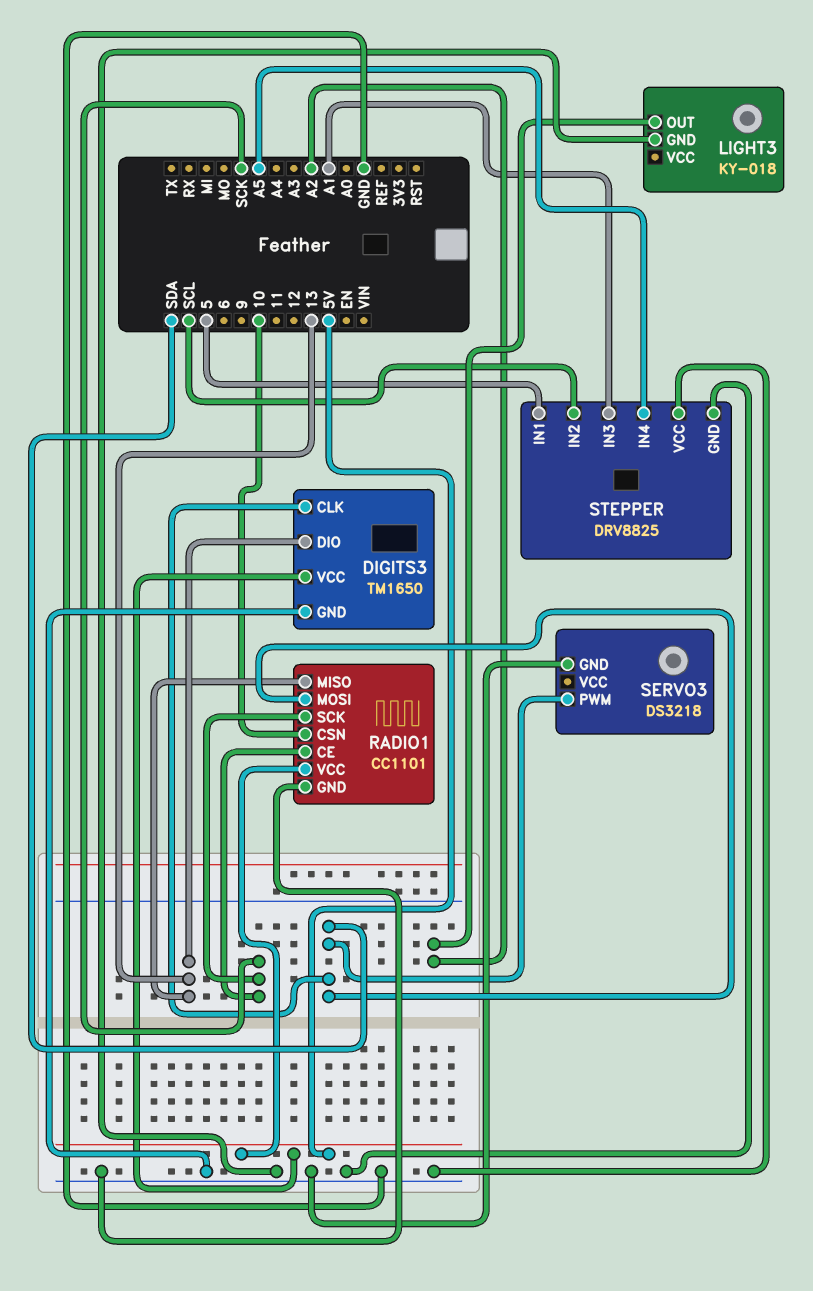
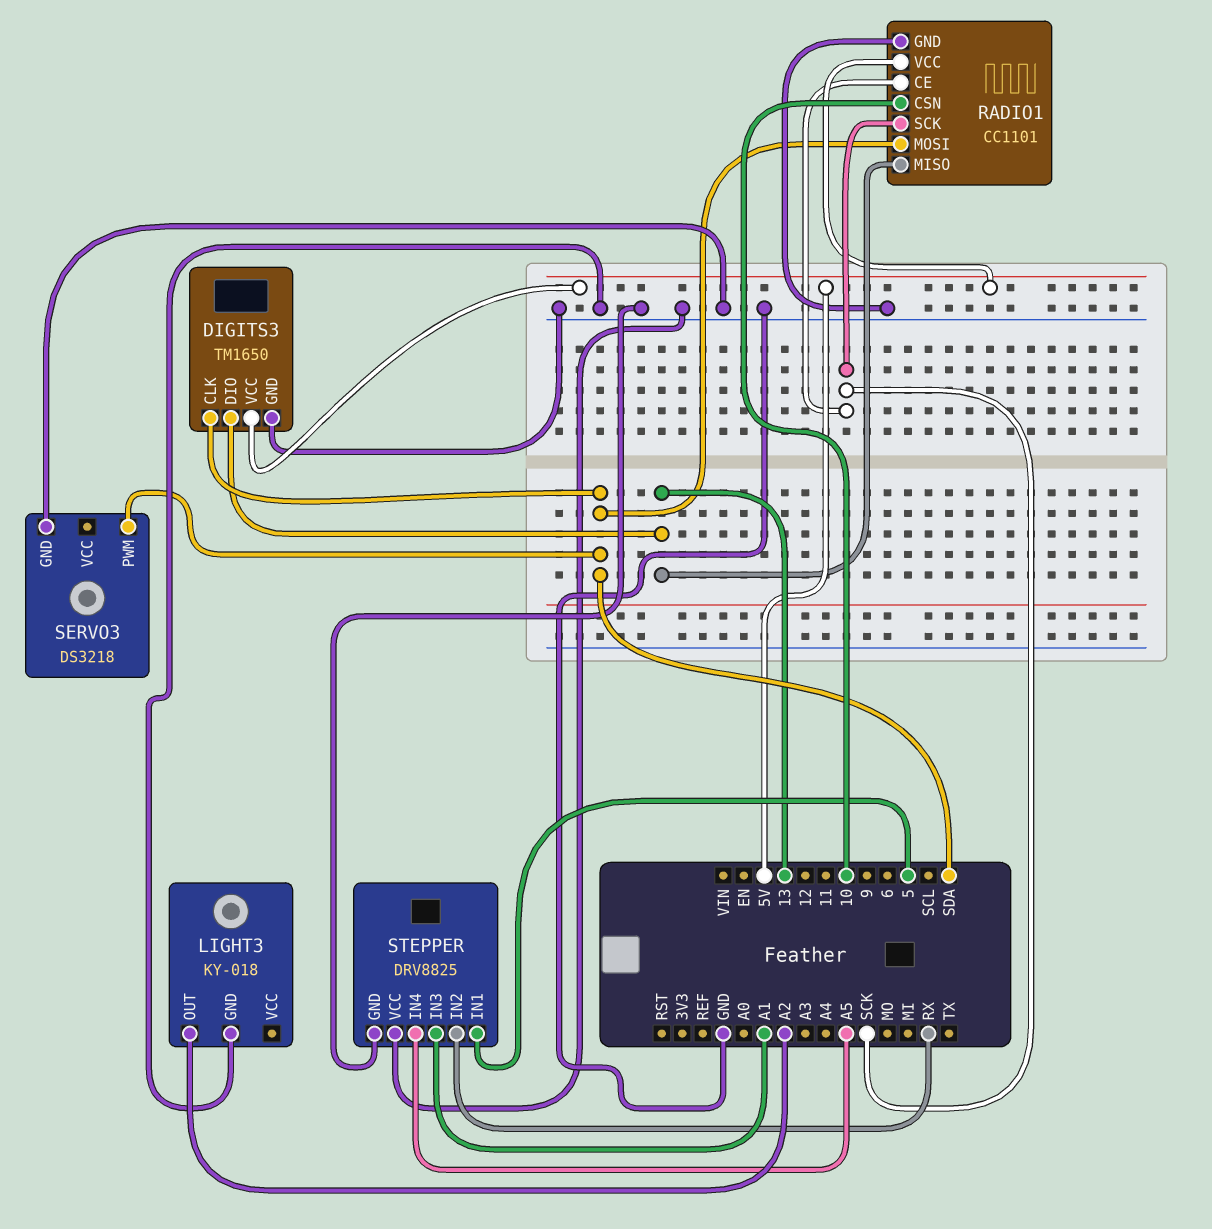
STEPPER pin IN2: SCL -> RX

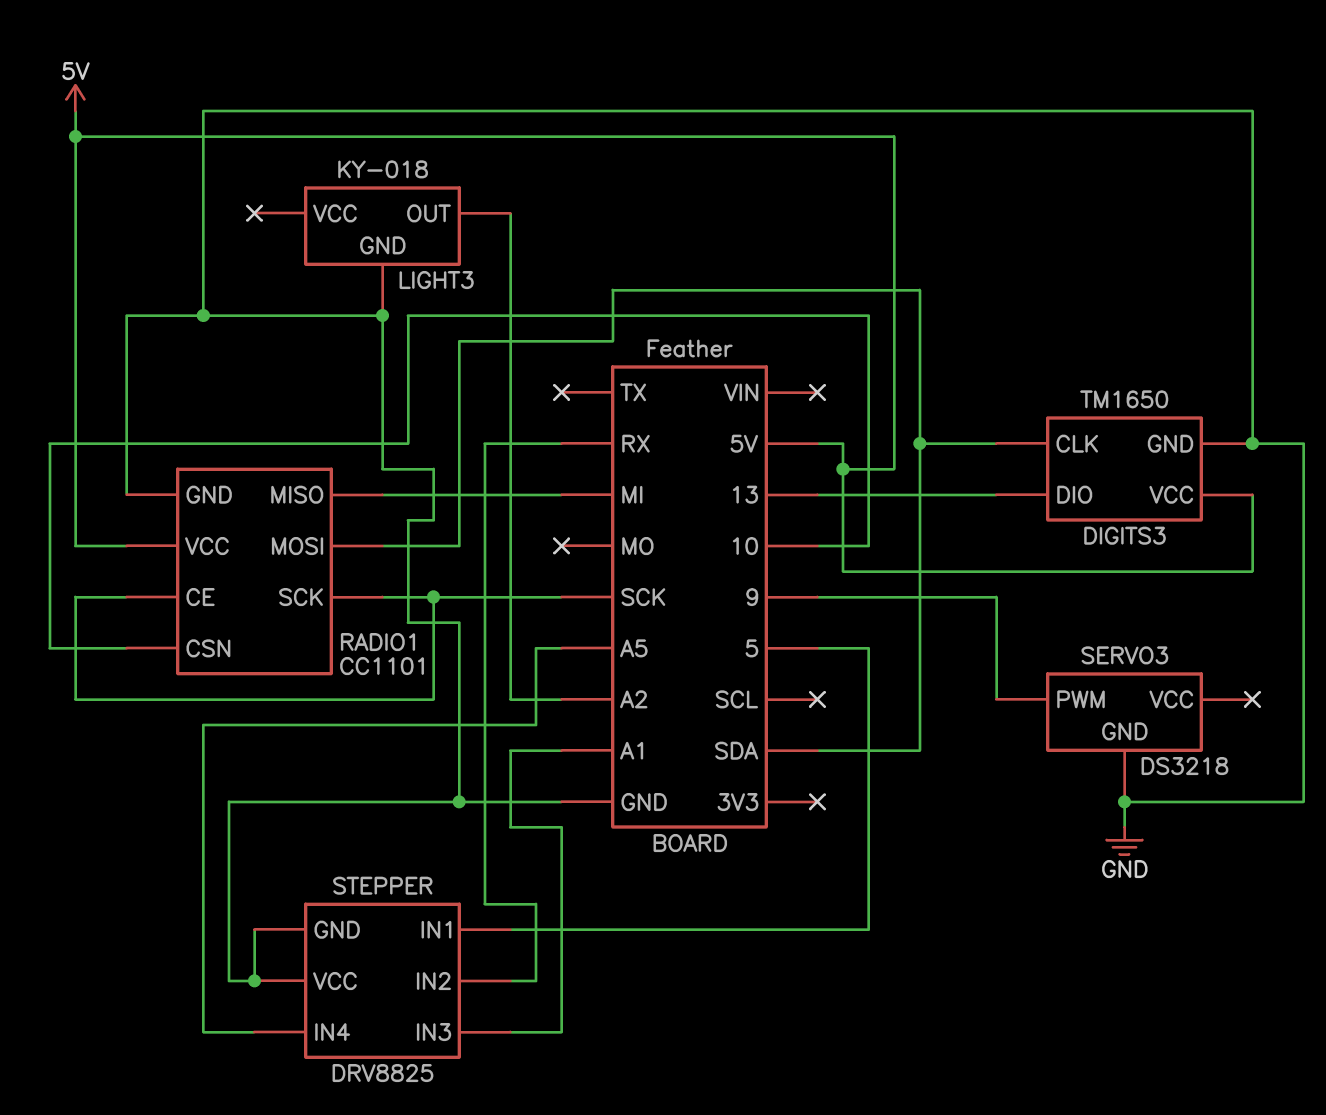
RADIO1 pin MISO: 13 -> MI
SERVO3 pin PWM: SDA -> 9

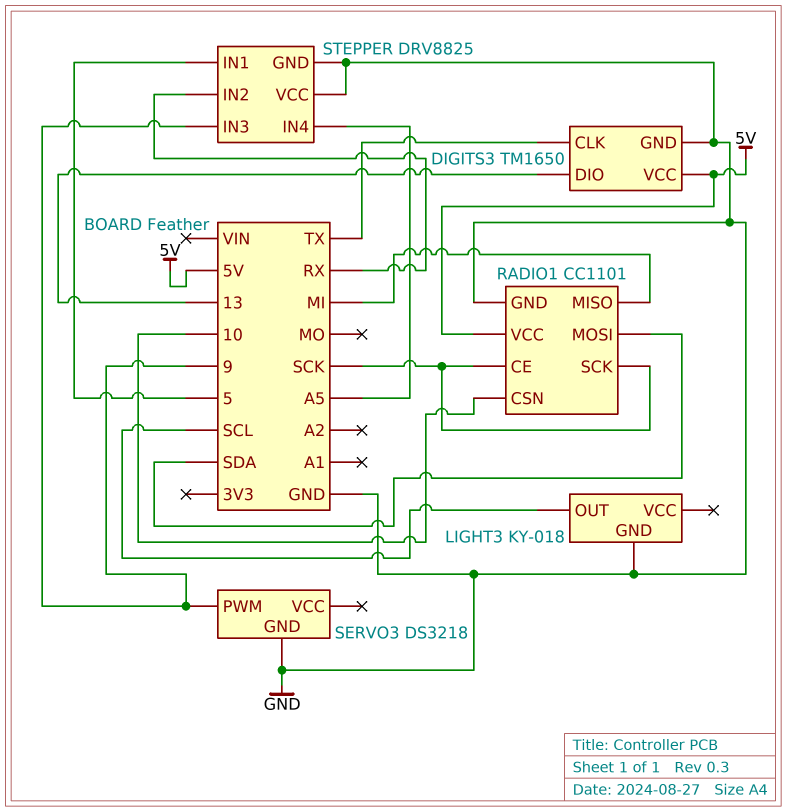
DIGITS3 pin CLK: SDA -> TX
LIGHT3 pin OUT: A2 -> SCL
STEPPER pin IN3: A1 -> 9

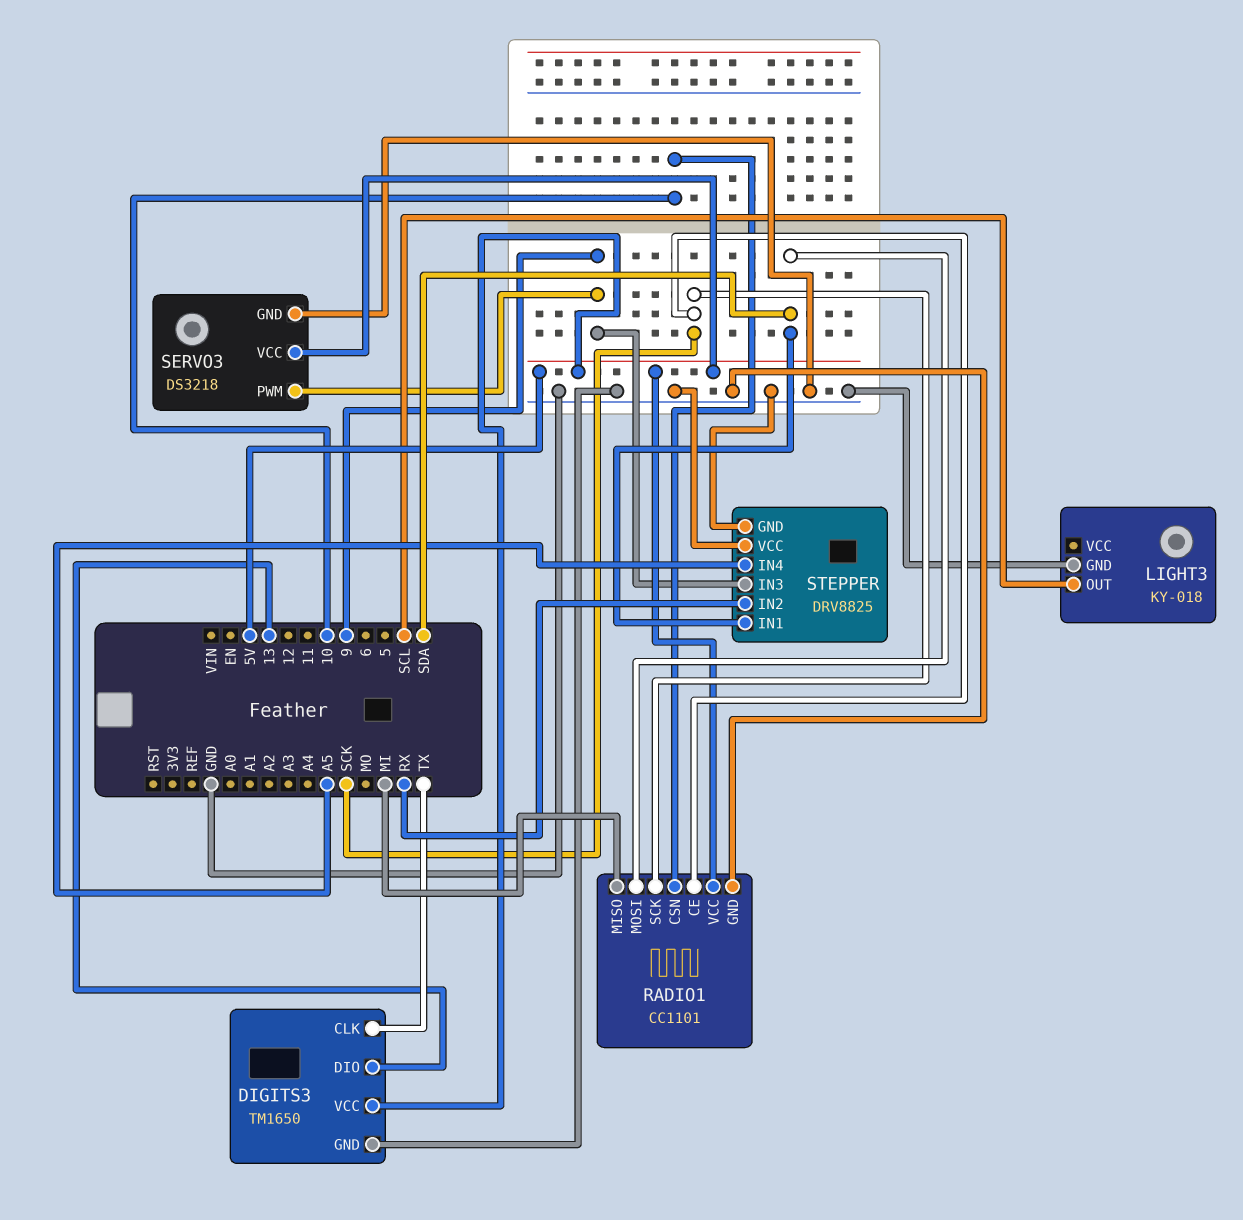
SERVO3 pin VCC: none -> 5V
STEPPER pin IN1: 5 -> SDA

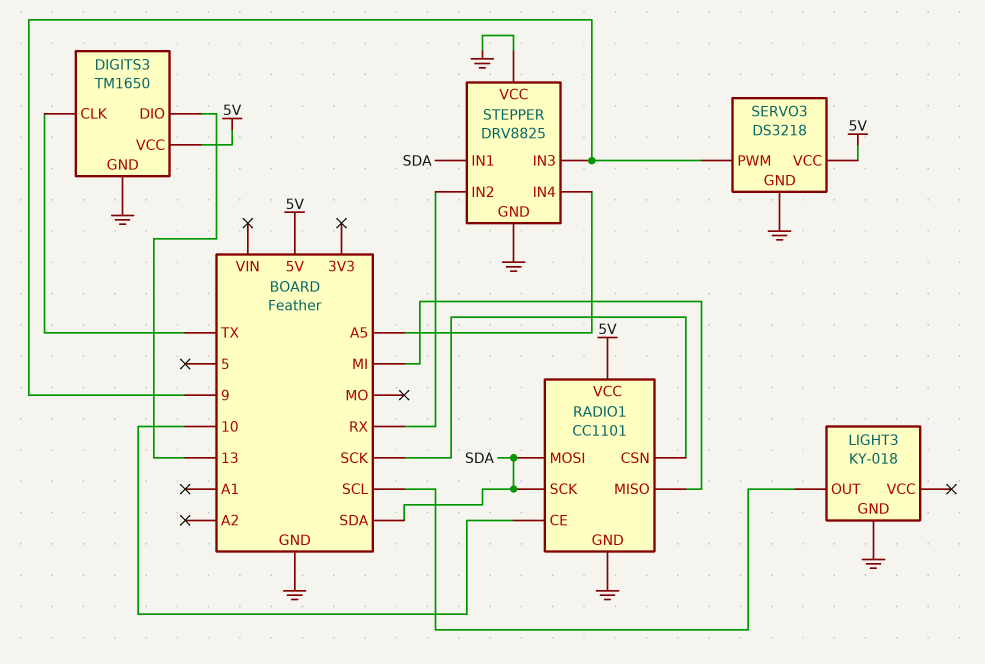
RADIO1 pin CE: SCK -> 10
RADIO1 pin CSN: 10 -> SCK
RADIO1 pin SCK: SCK -> SDA

